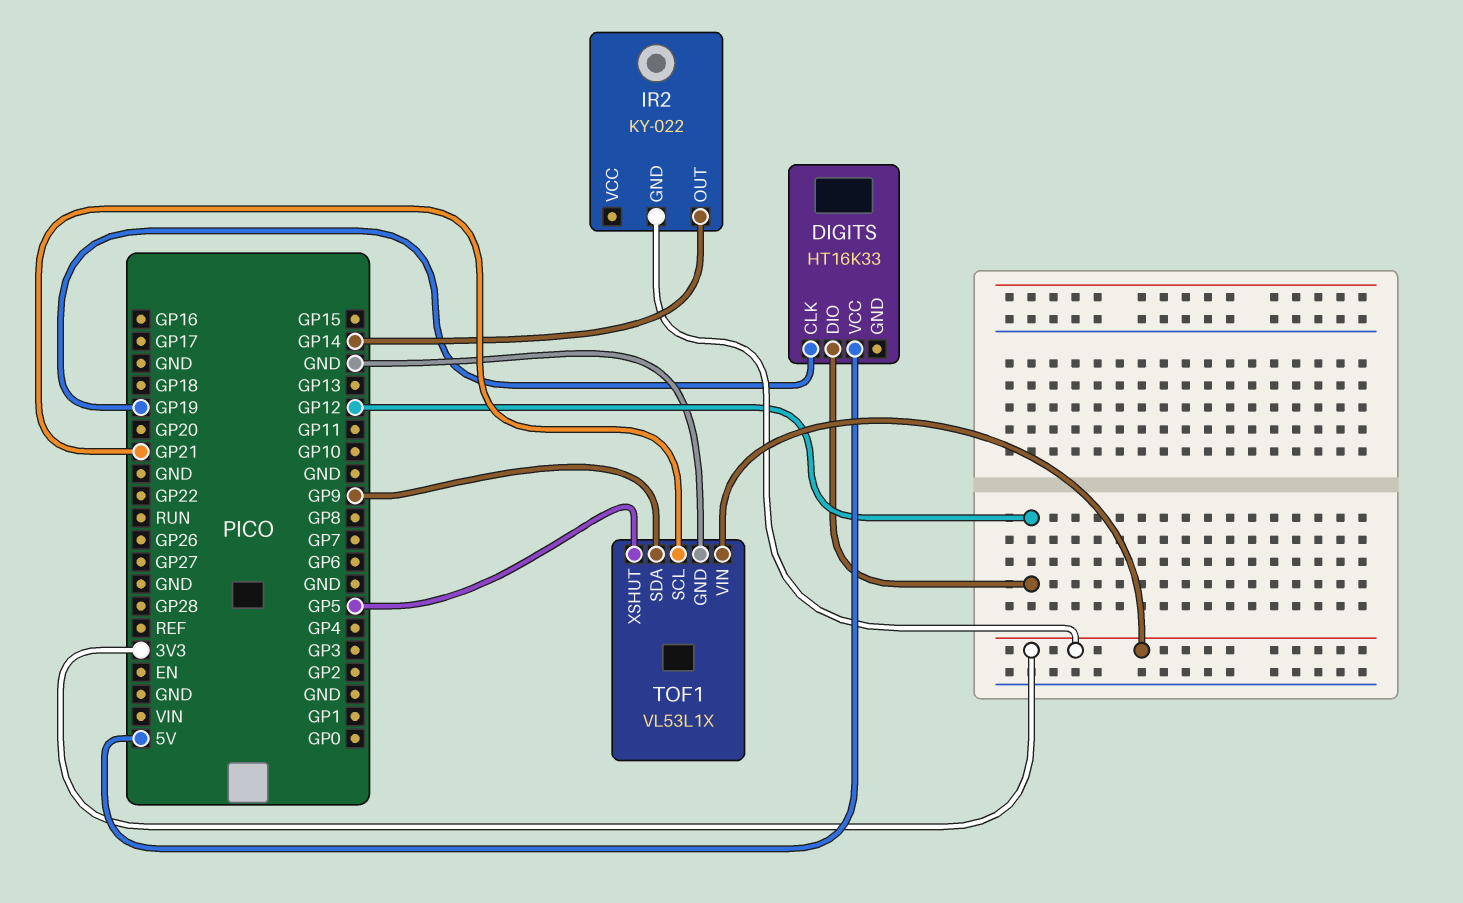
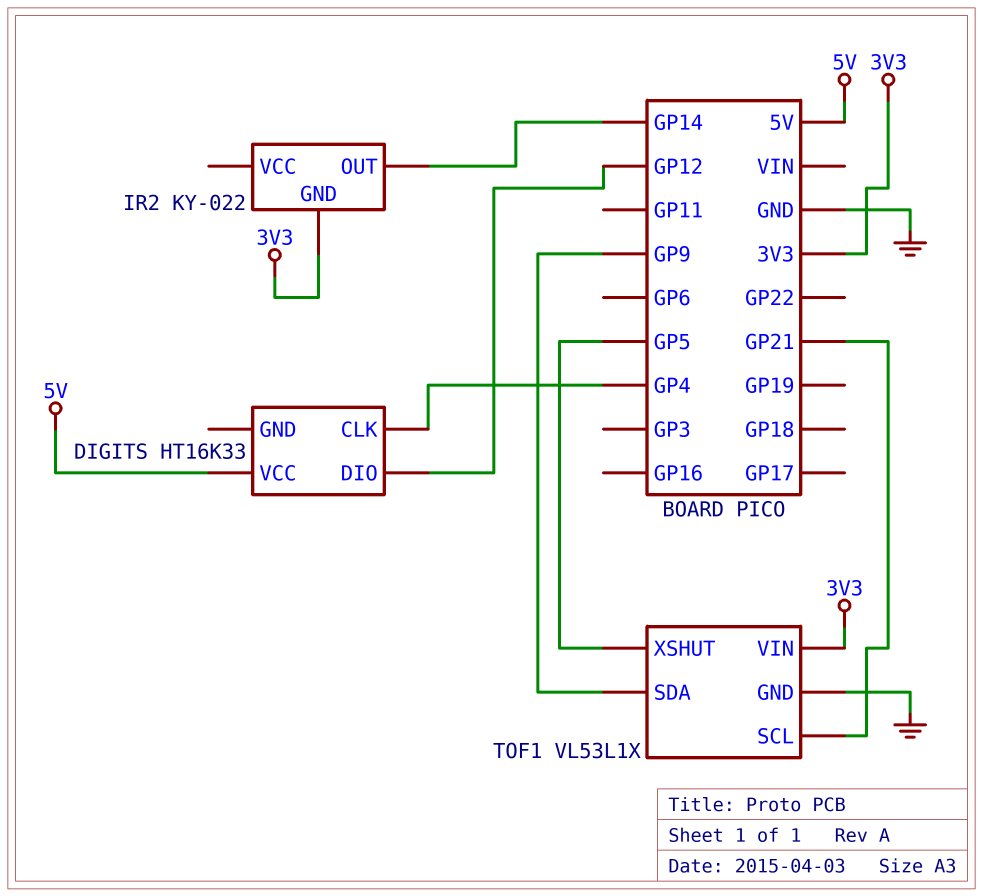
DIGITS pin CLK: GP19 -> GP4

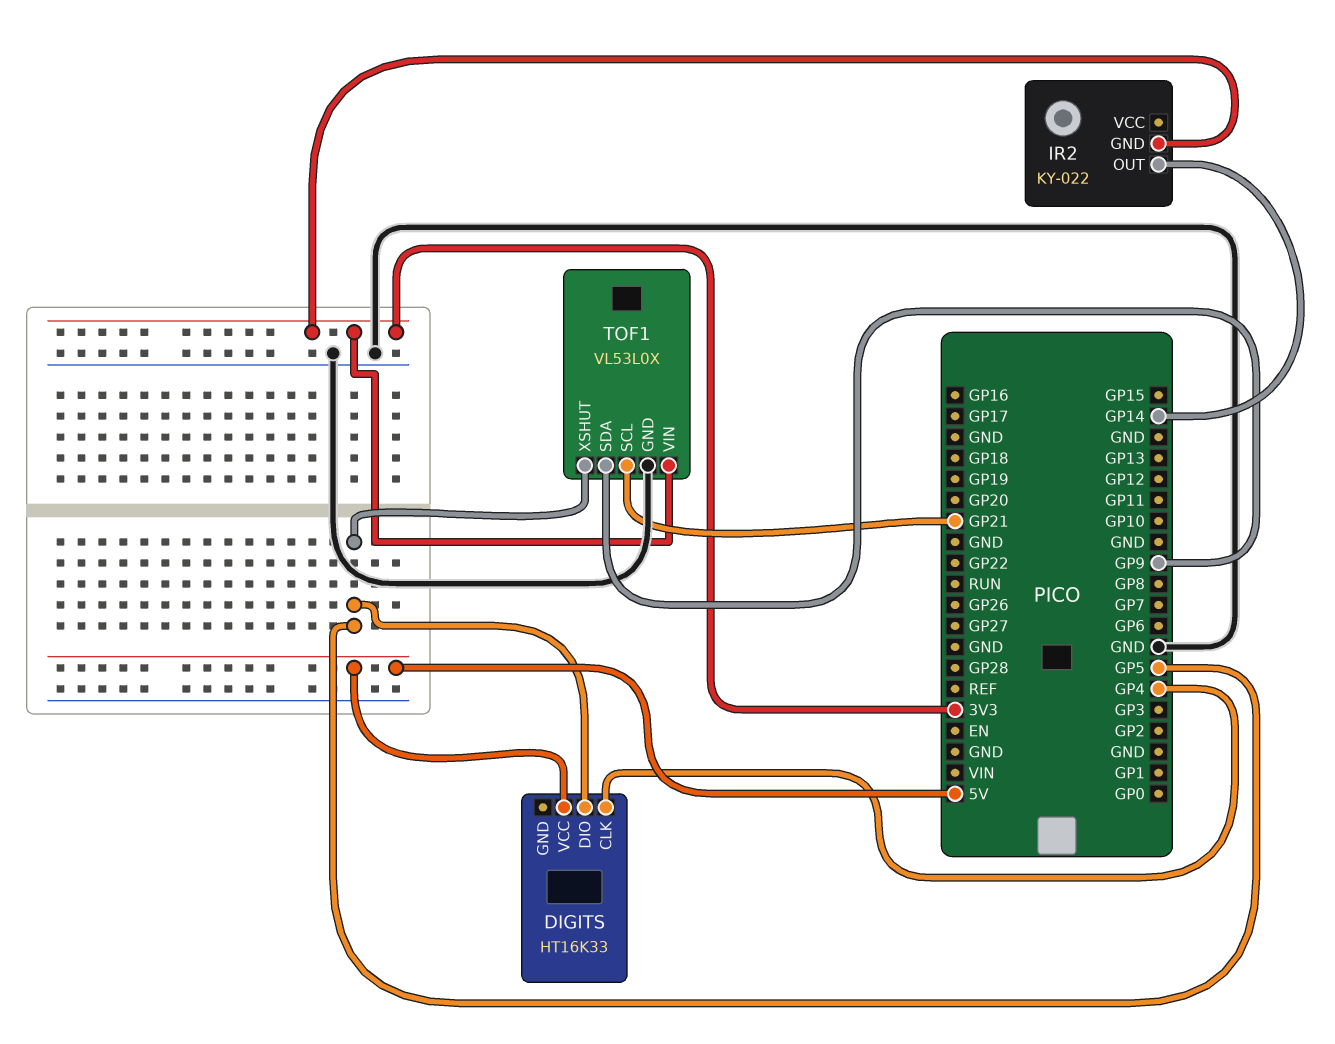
DIGITS pin DIO: GP12 -> GP5
TOF1: VL53L1X -> VL53L0X

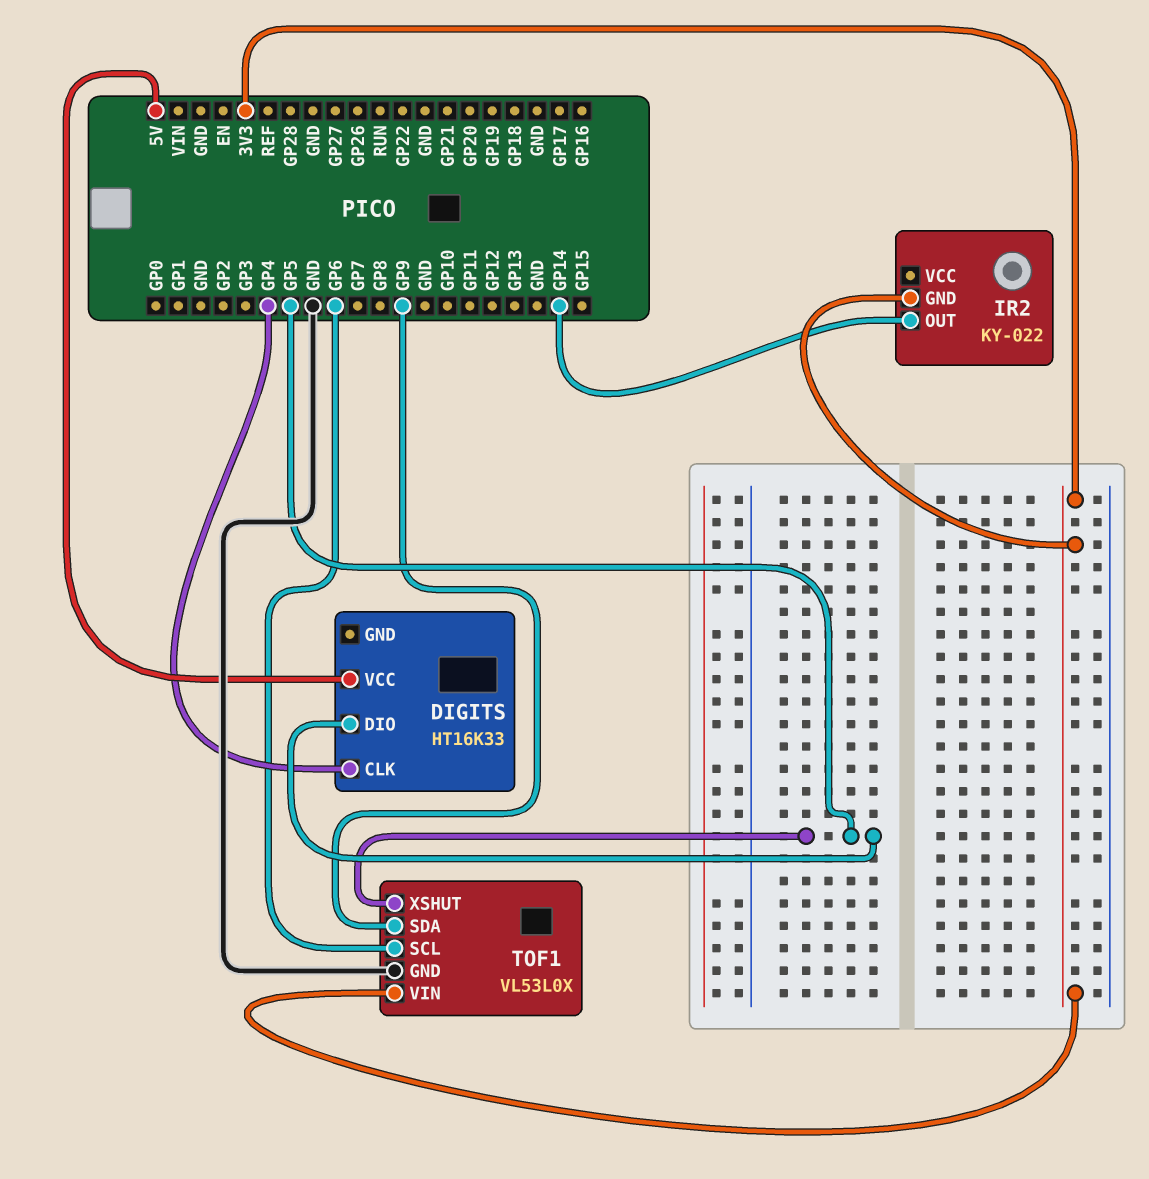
TOF1 pin SCL: GP21 -> GP6

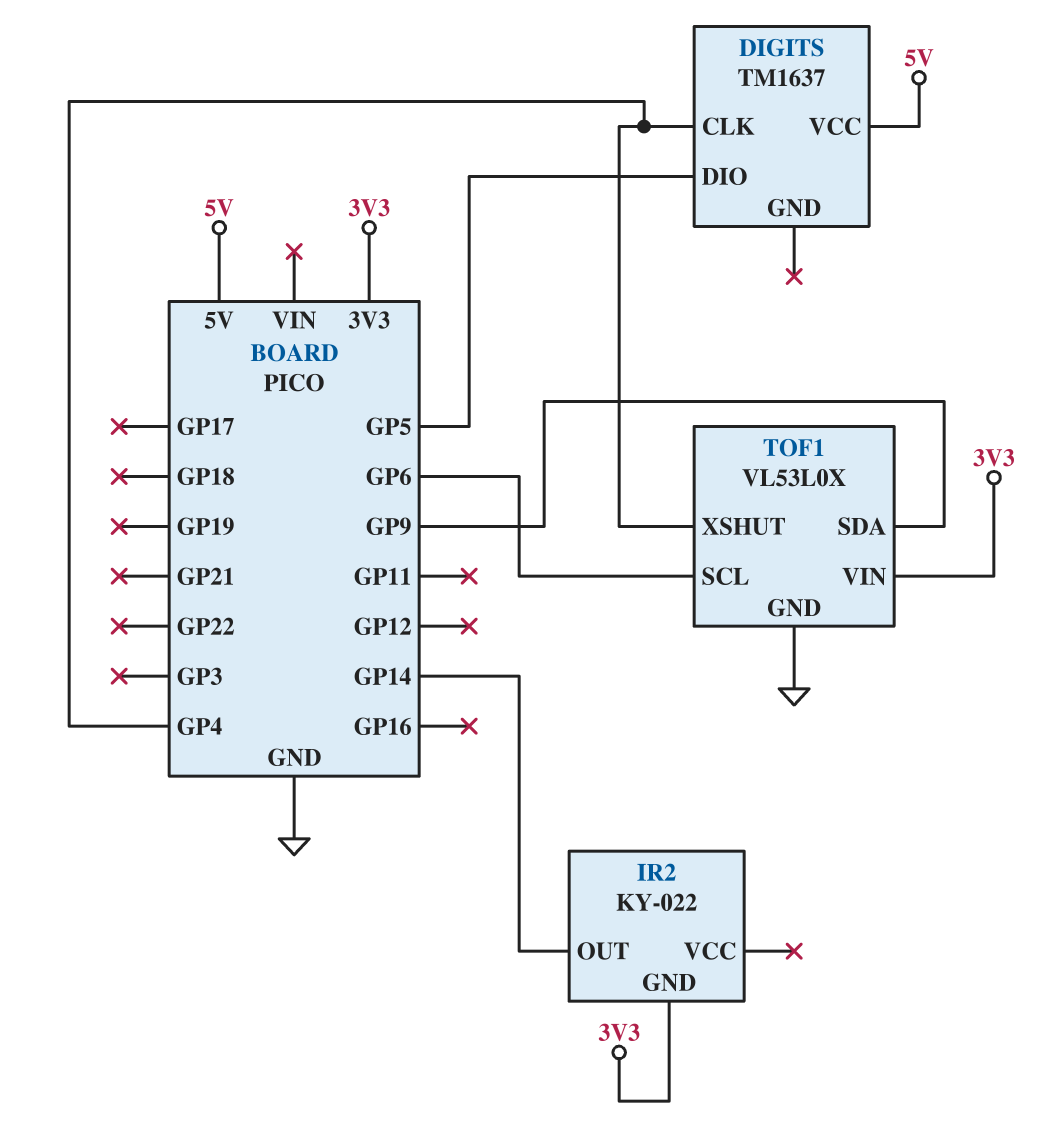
DIGITS: HT16K33 -> TM1637
TOF1 pin XSHUT: GP5 -> GP4

